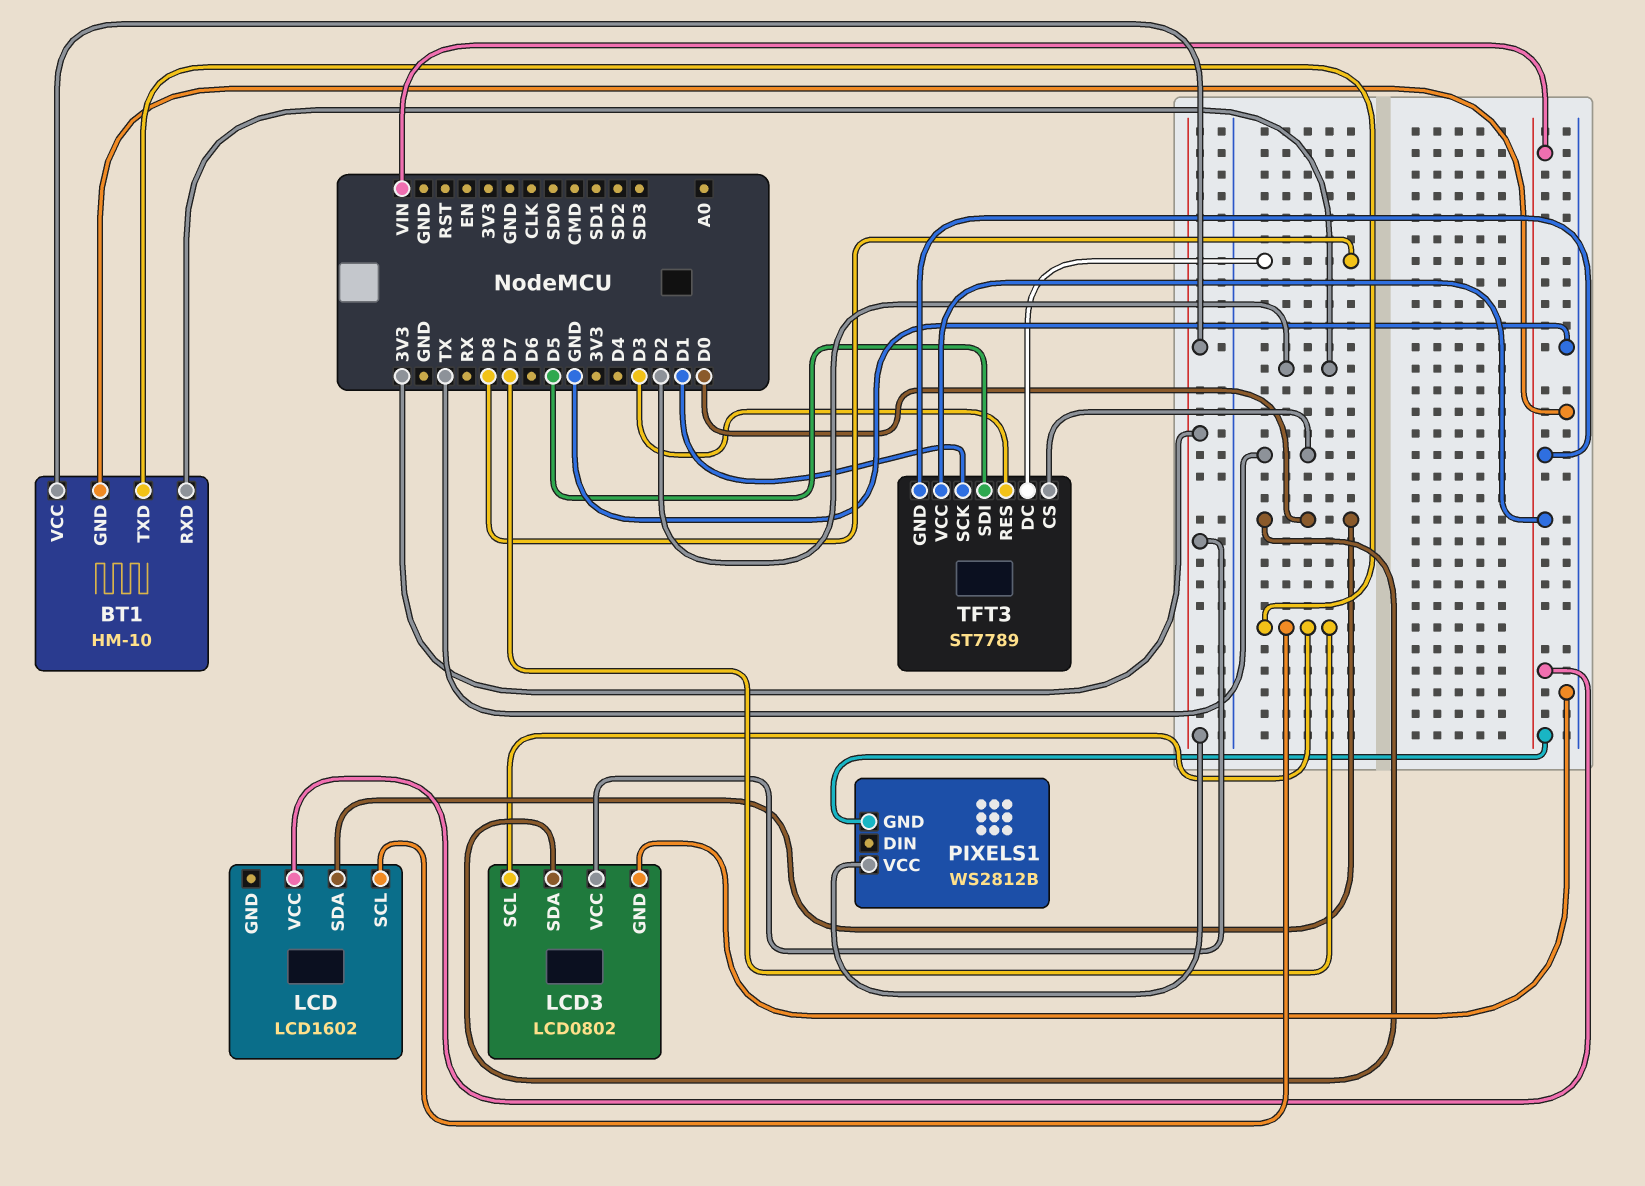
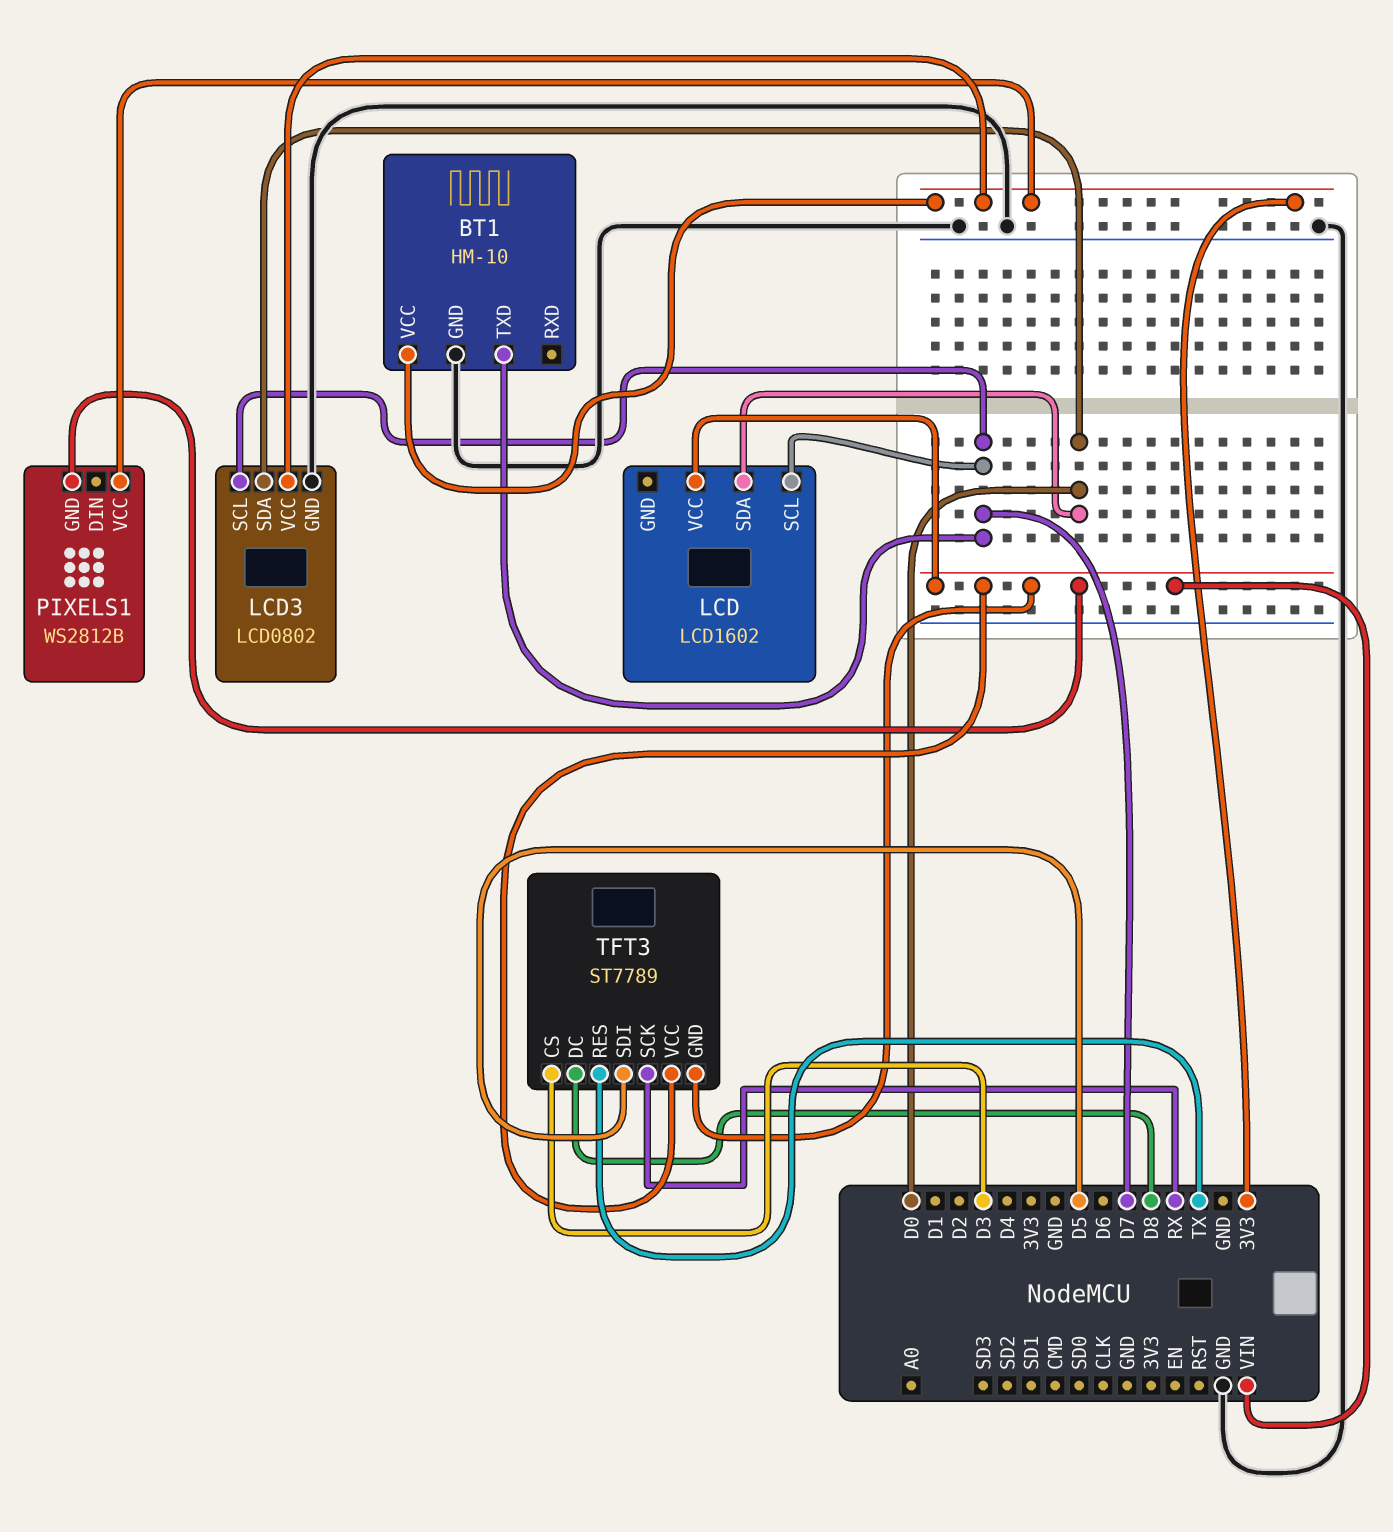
BT1 pin RXD: D2 -> none
TFT3 pin CS: TX -> D3
TFT3 pin RES: D3 -> TX
TFT3 pin SCK: D1 -> RX

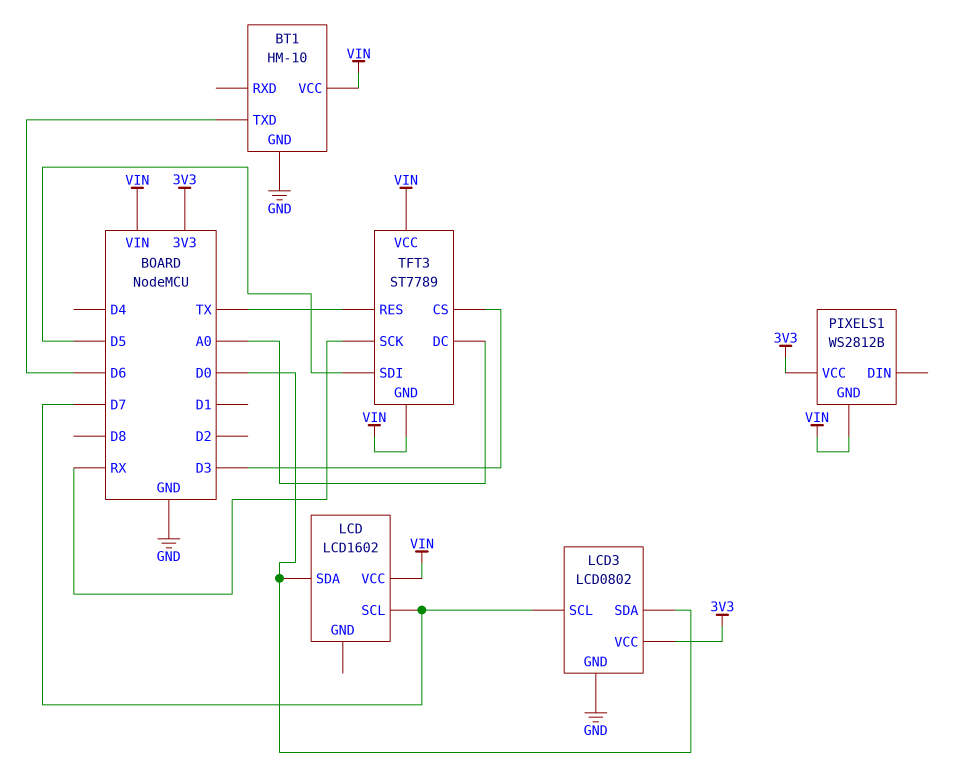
BT1 pin TXD: D7 -> D6
BT1 pin VCC: 3V3 -> VIN
TFT3 pin DC: D8 -> A0

